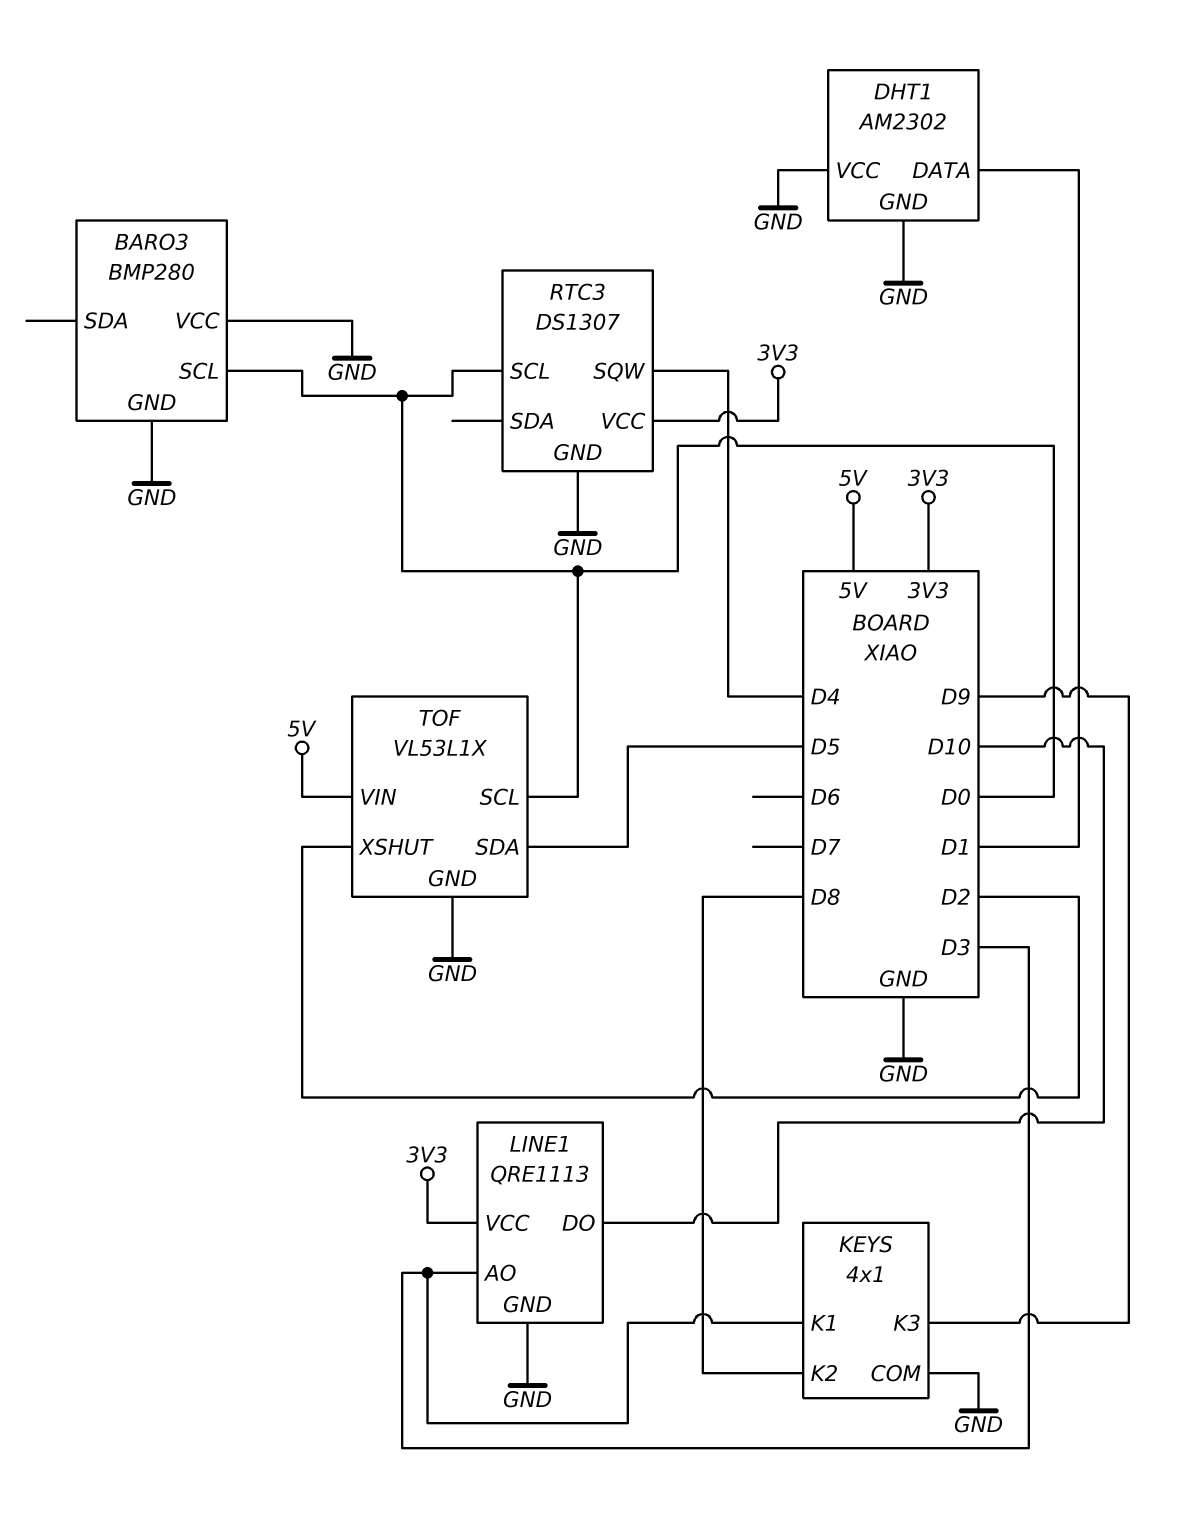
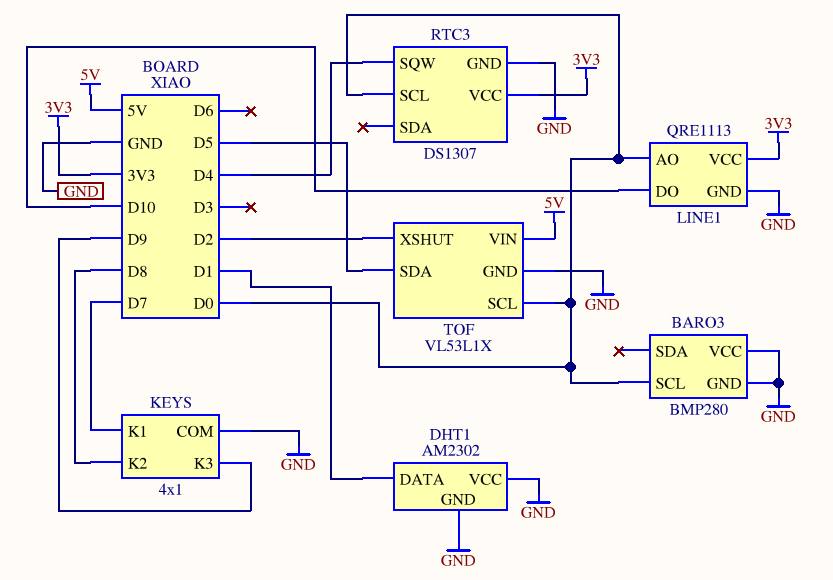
KEYS pin K1: D3 -> D7
LINE1 pin AO: D3 -> D0

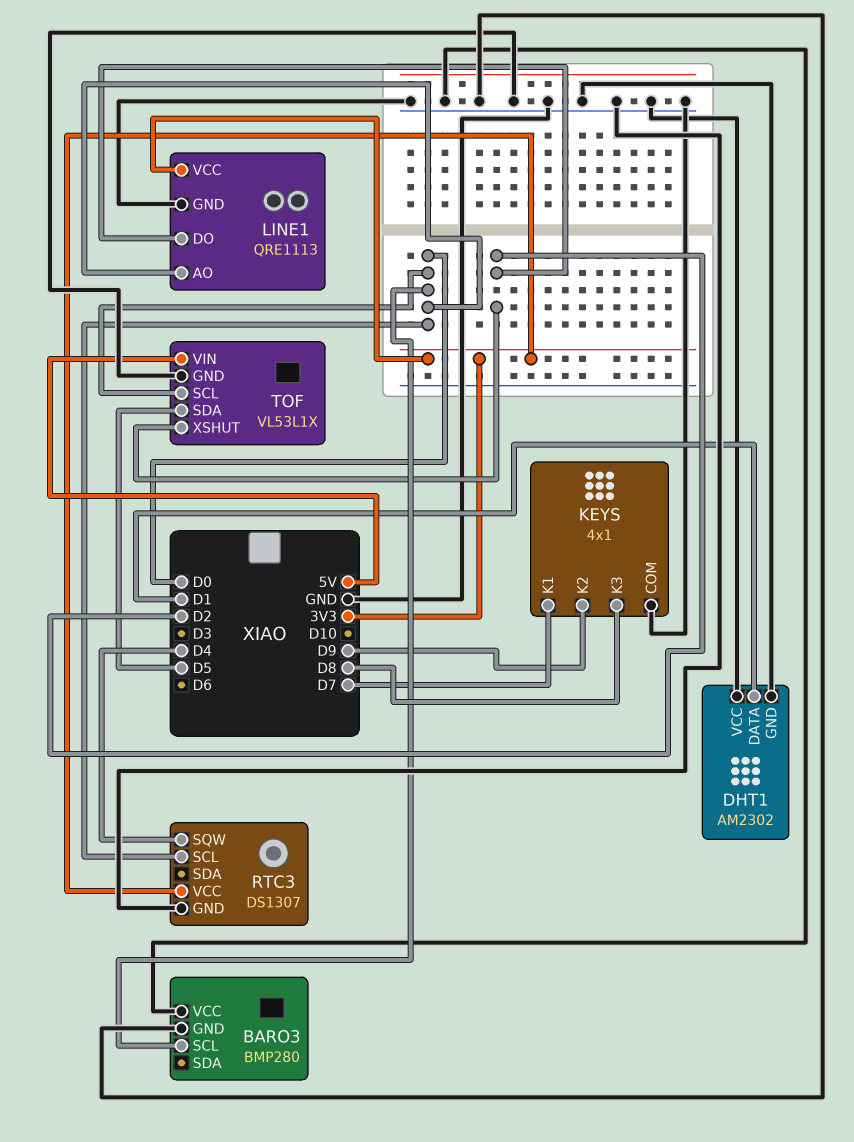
KEYS pin K2: D8 -> D9
KEYS pin K3: D9 -> D8
LINE1 pin DO: D10 -> D2

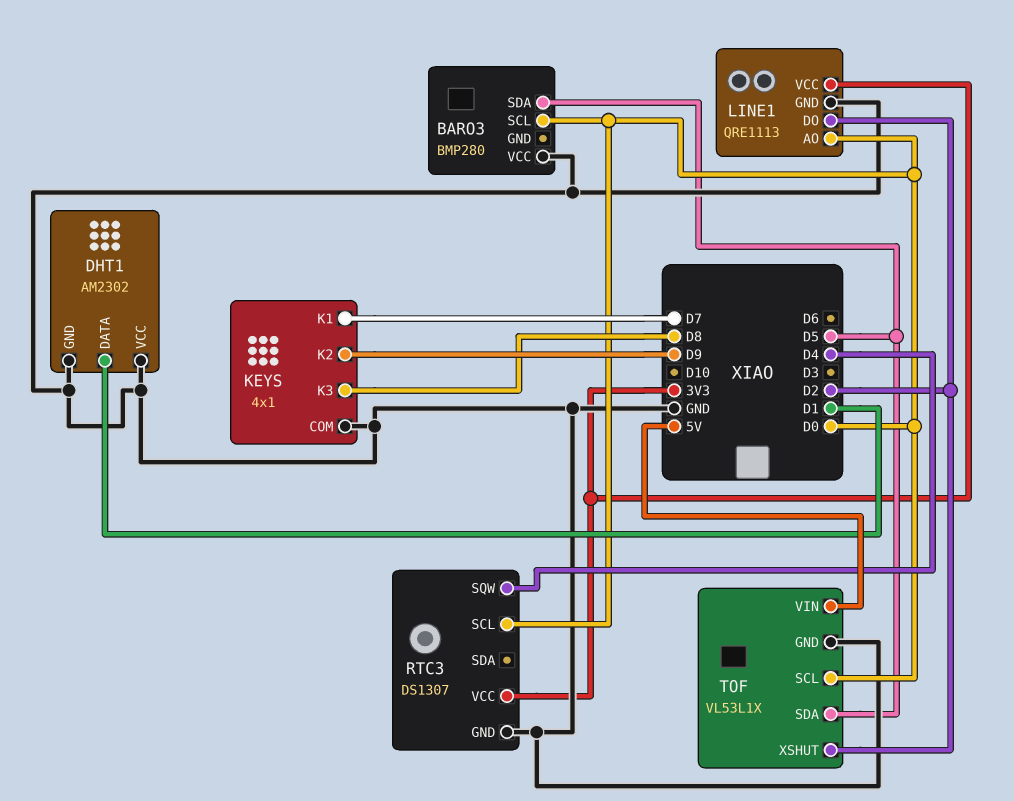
BARO3 pin GND: GND -> none
BARO3 pin SDA: none -> D5

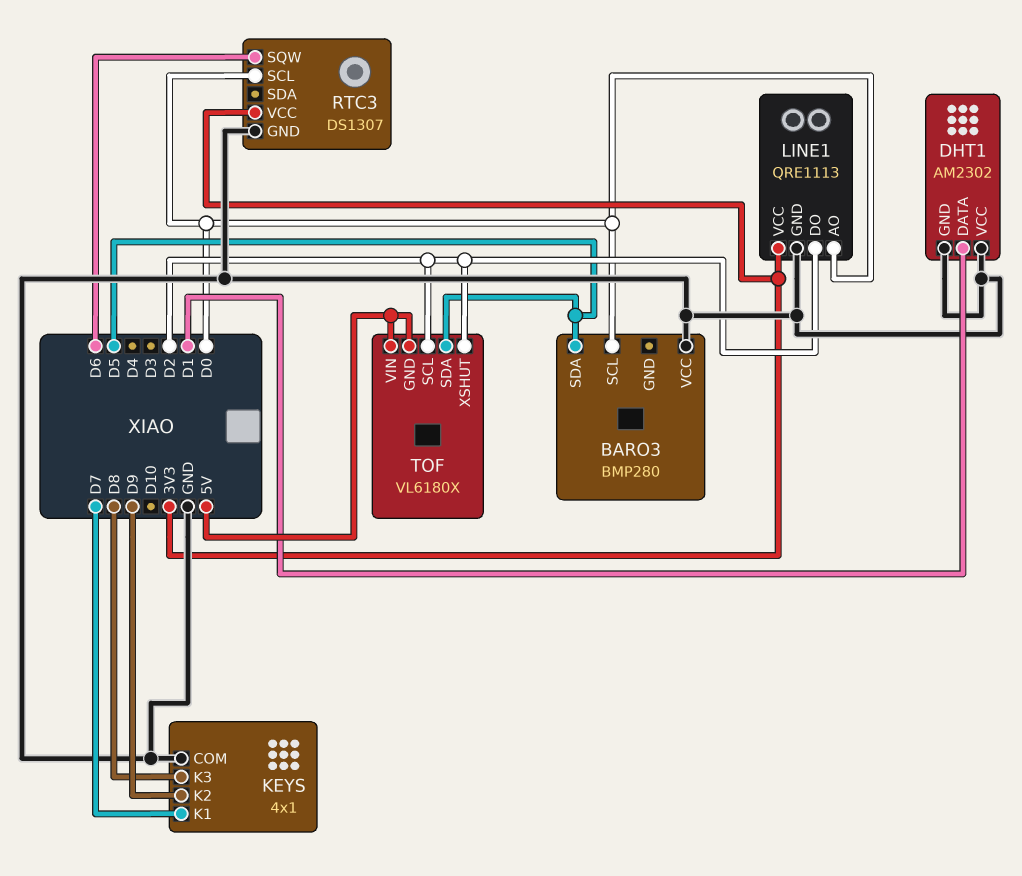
RTC3 pin SQW: D4 -> D6
TOF: VL53L1X -> VL6180X
TOF pin GND: GND -> 5V
TOF pin SCL: D0 -> D2

